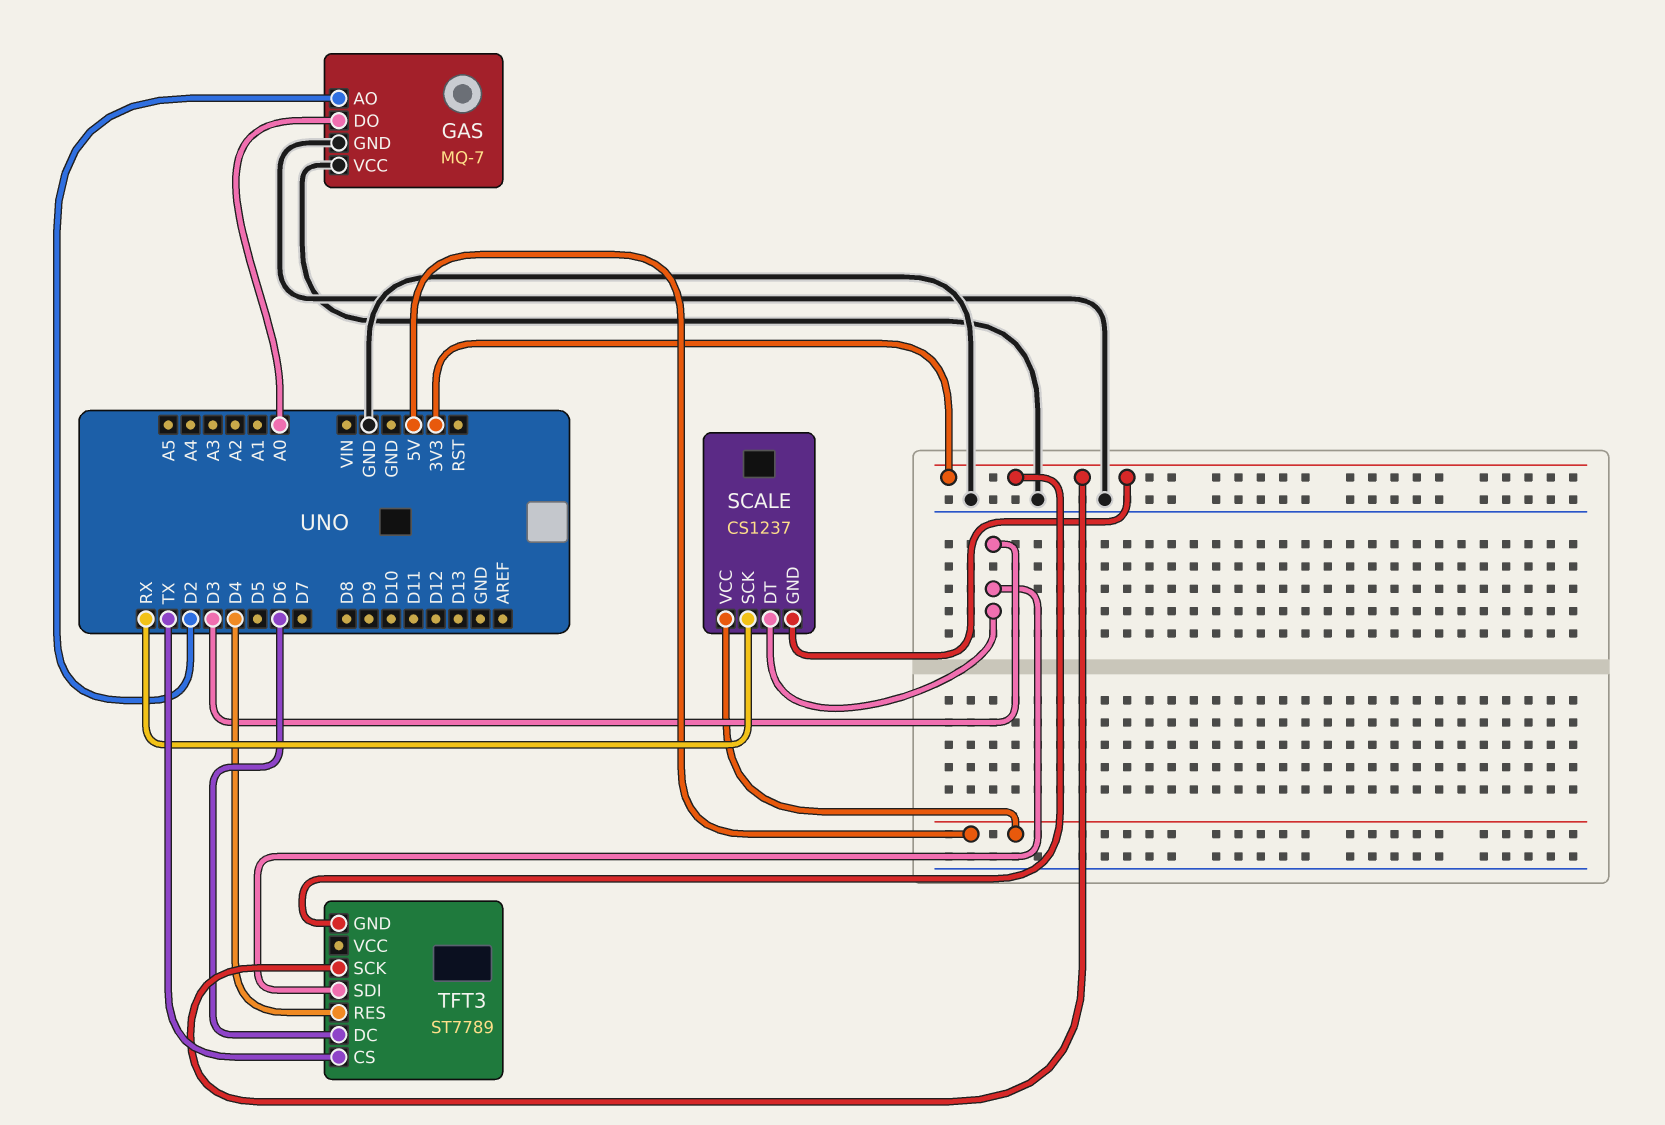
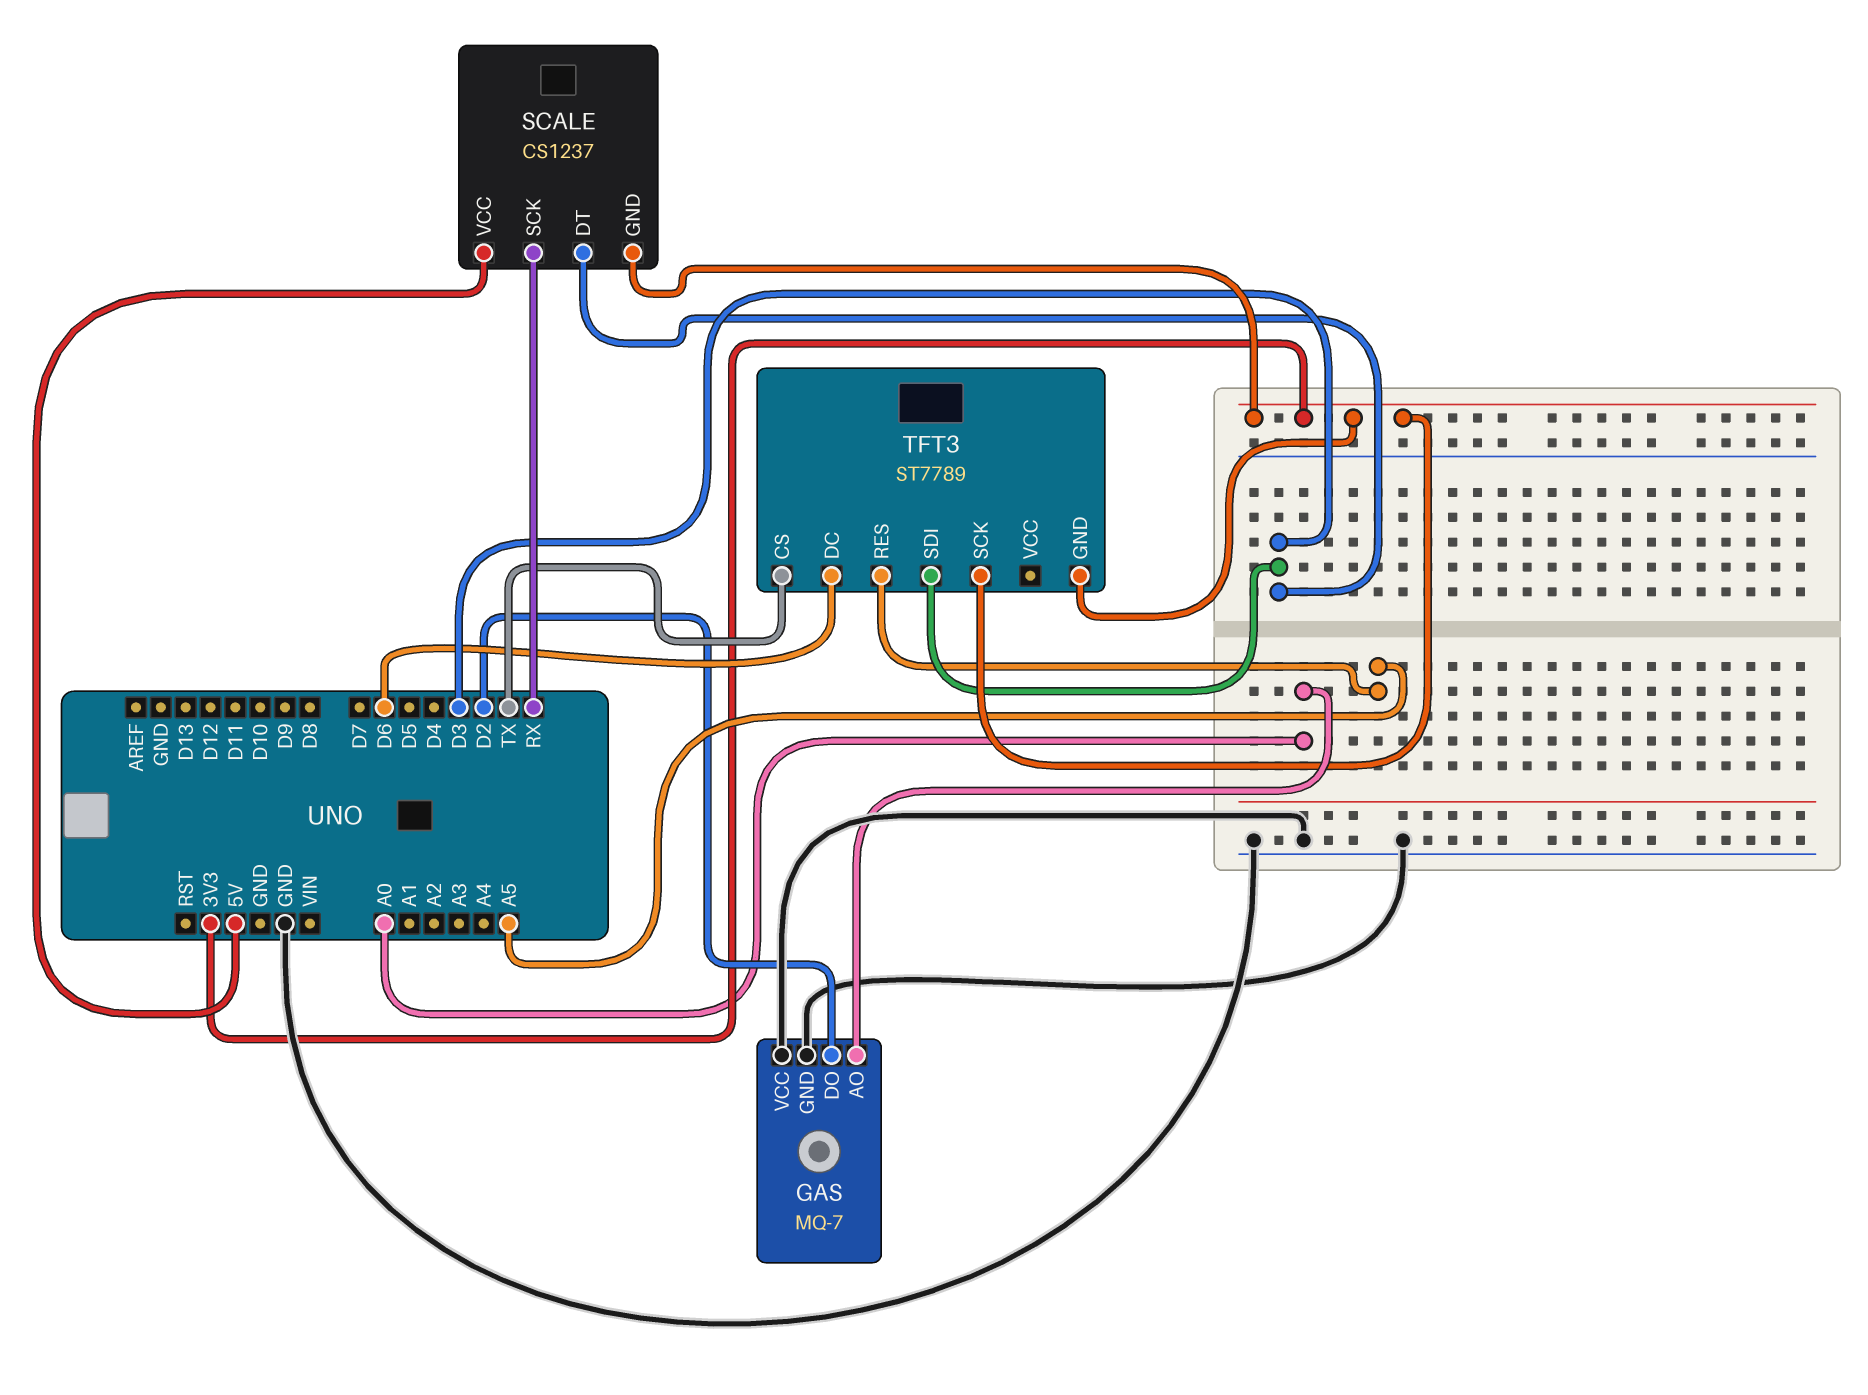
GAS pin AO: D2 -> A0
GAS pin DO: A0 -> D2
TFT3 pin RES: D4 -> A5

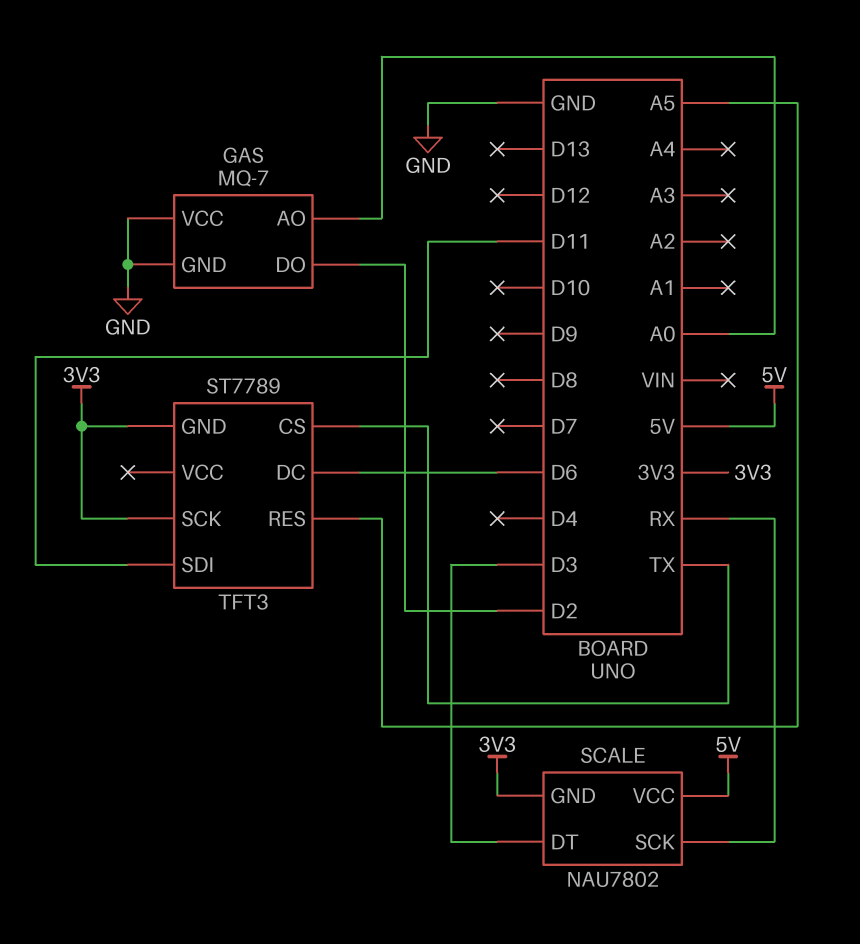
SCALE: CS1237 -> NAU7802
TFT3 pin SDI: D3 -> D11

